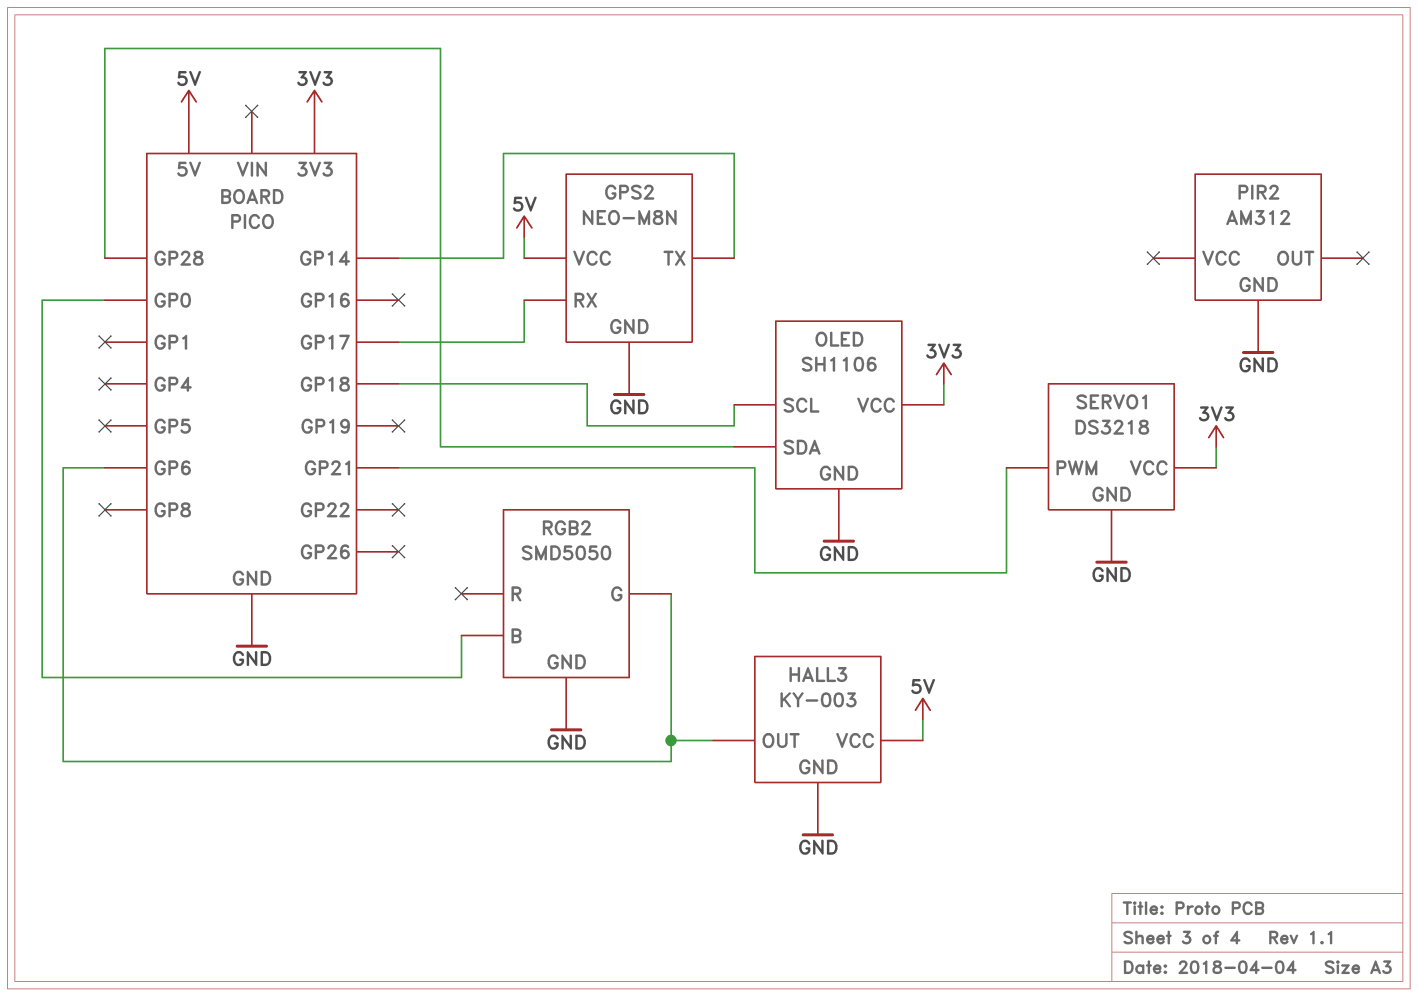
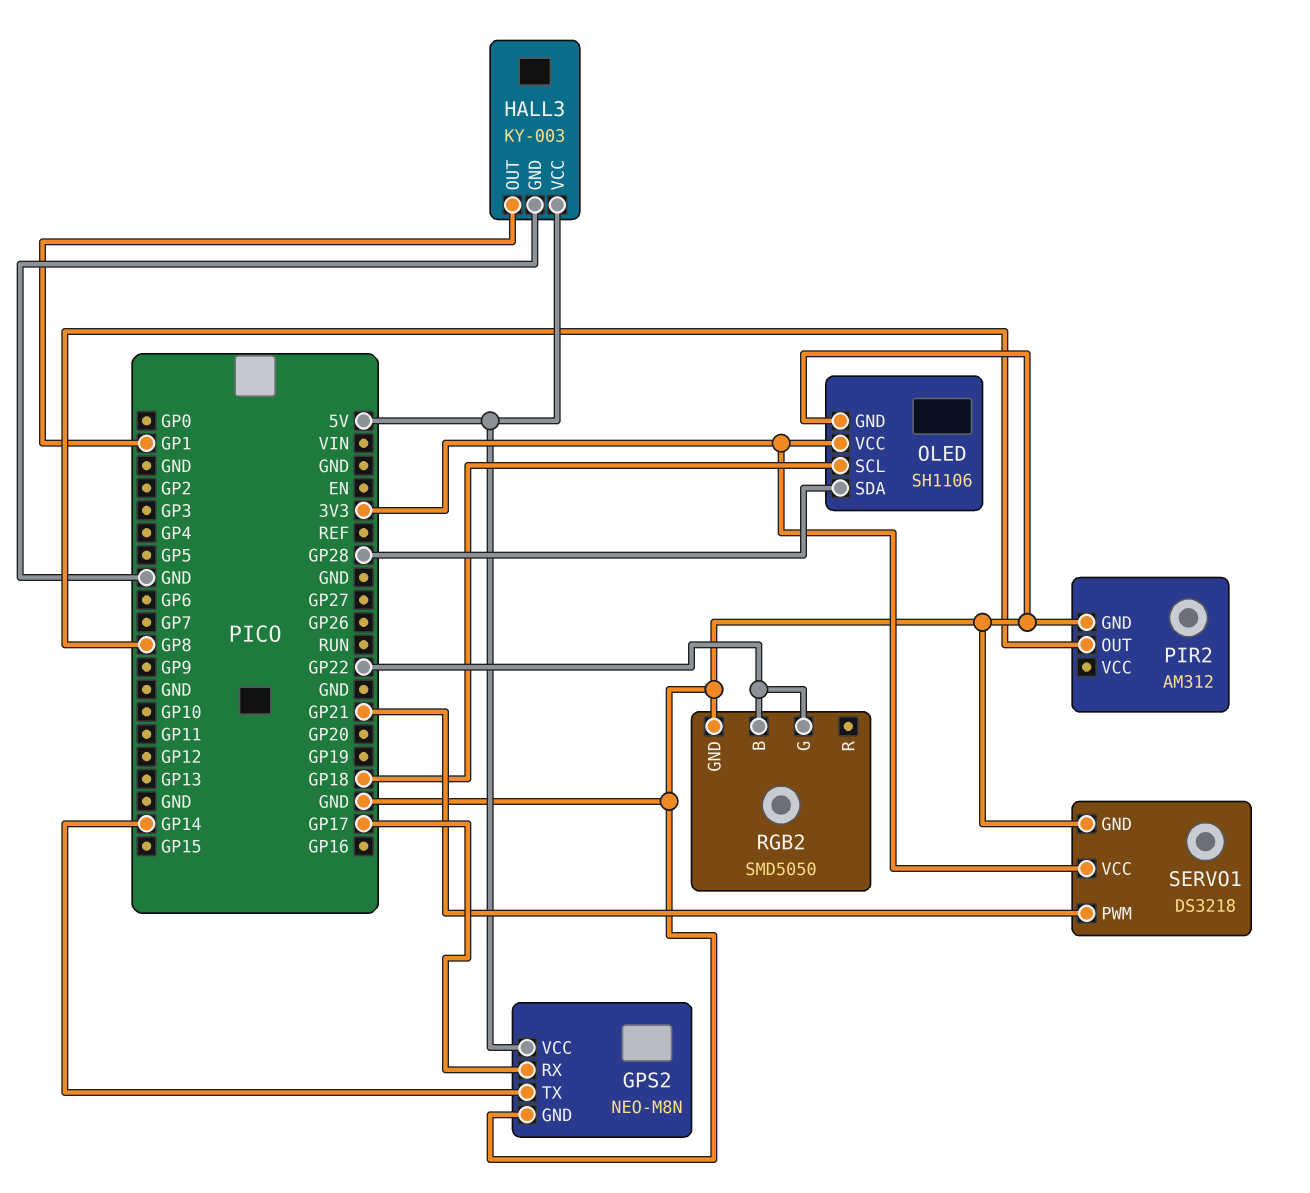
HALL3 pin OUT: GP6 -> GP1
PIR2 pin OUT: none -> GP8
RGB2 pin B: GP0 -> GP22
RGB2 pin G: GP6 -> GP22

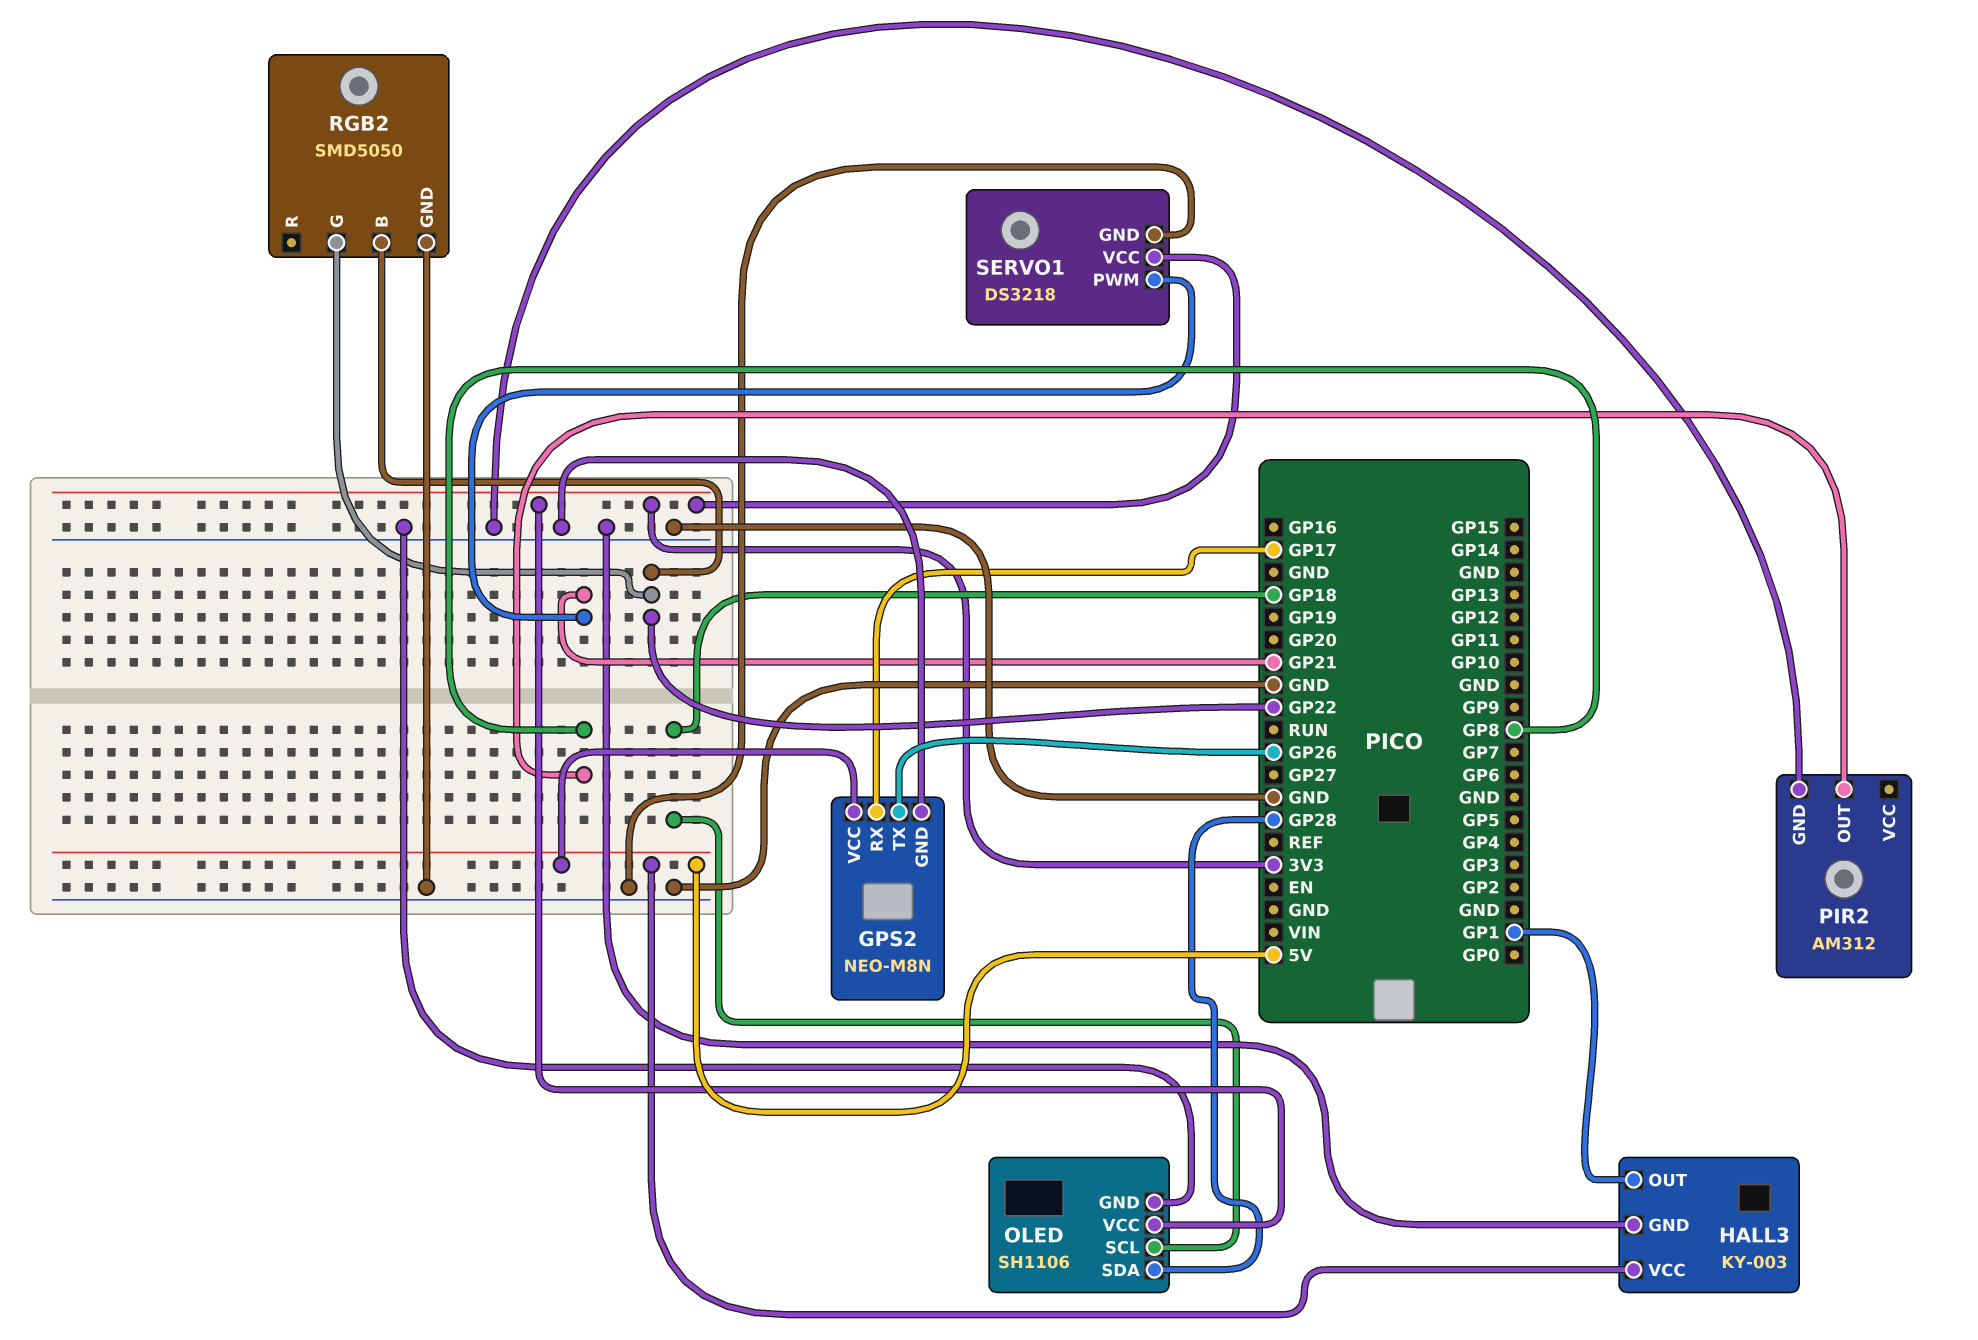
GPS2 pin TX: GP14 -> GP26

